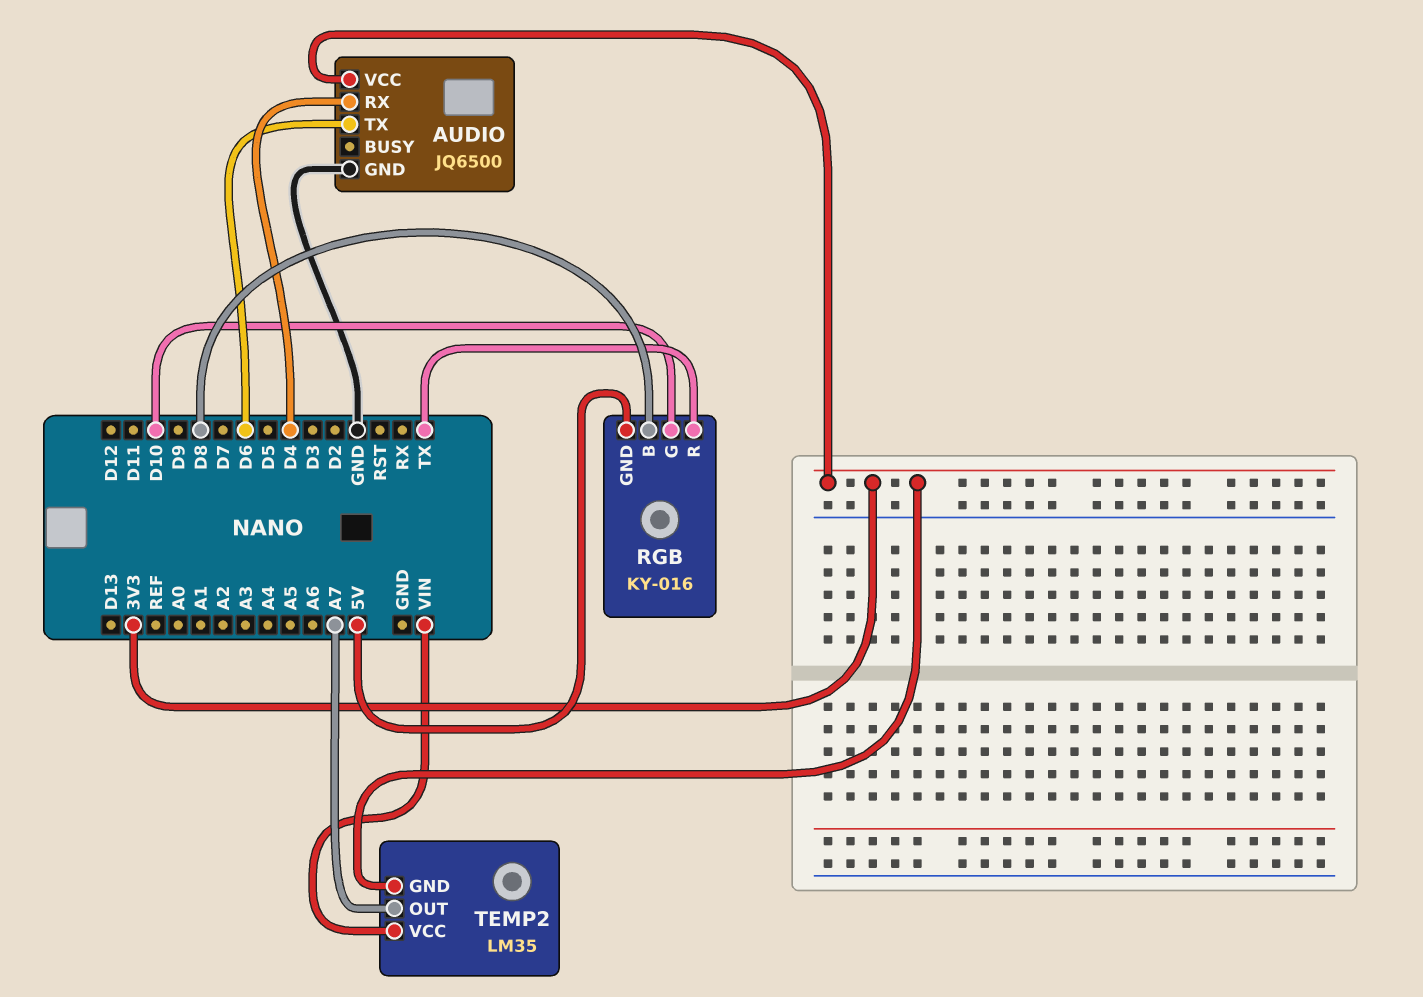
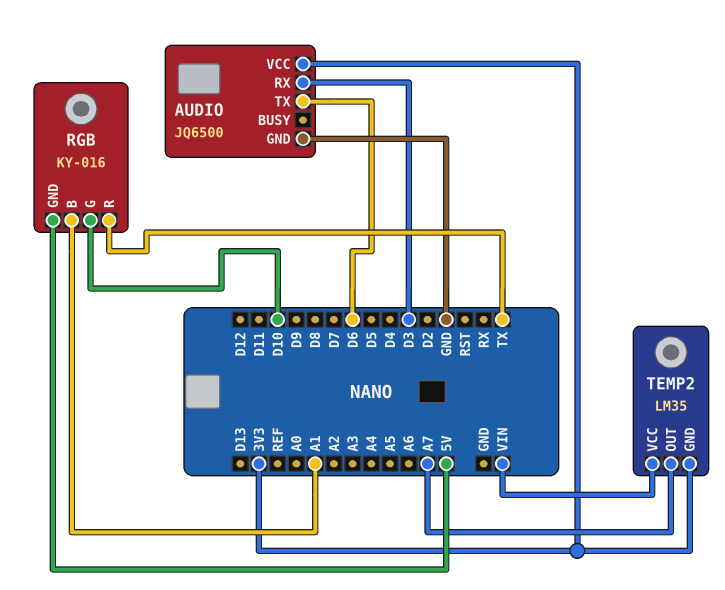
AUDIO pin RX: D4 -> D3
RGB pin B: D8 -> A1

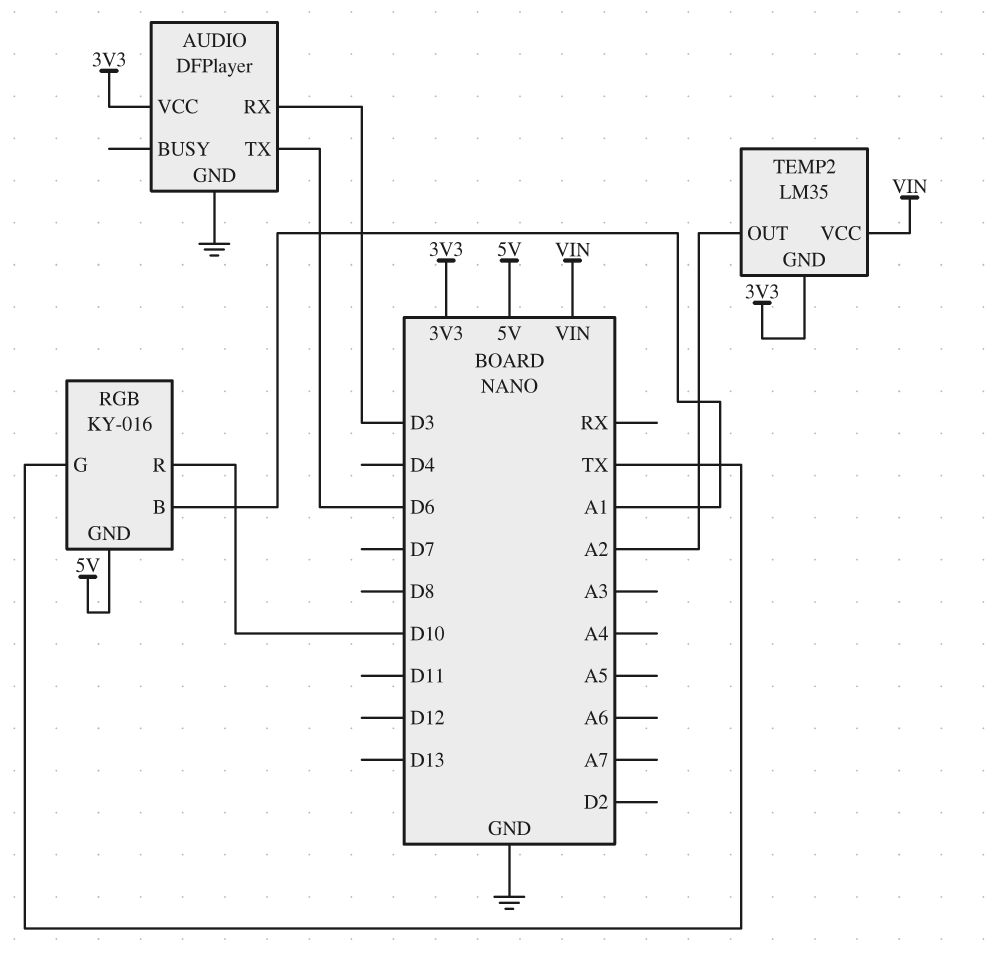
AUDIO: JQ6500 -> DFPlayer
RGB pin G: D10 -> TX
RGB pin R: TX -> D10
TEMP2 pin OUT: A7 -> A2

